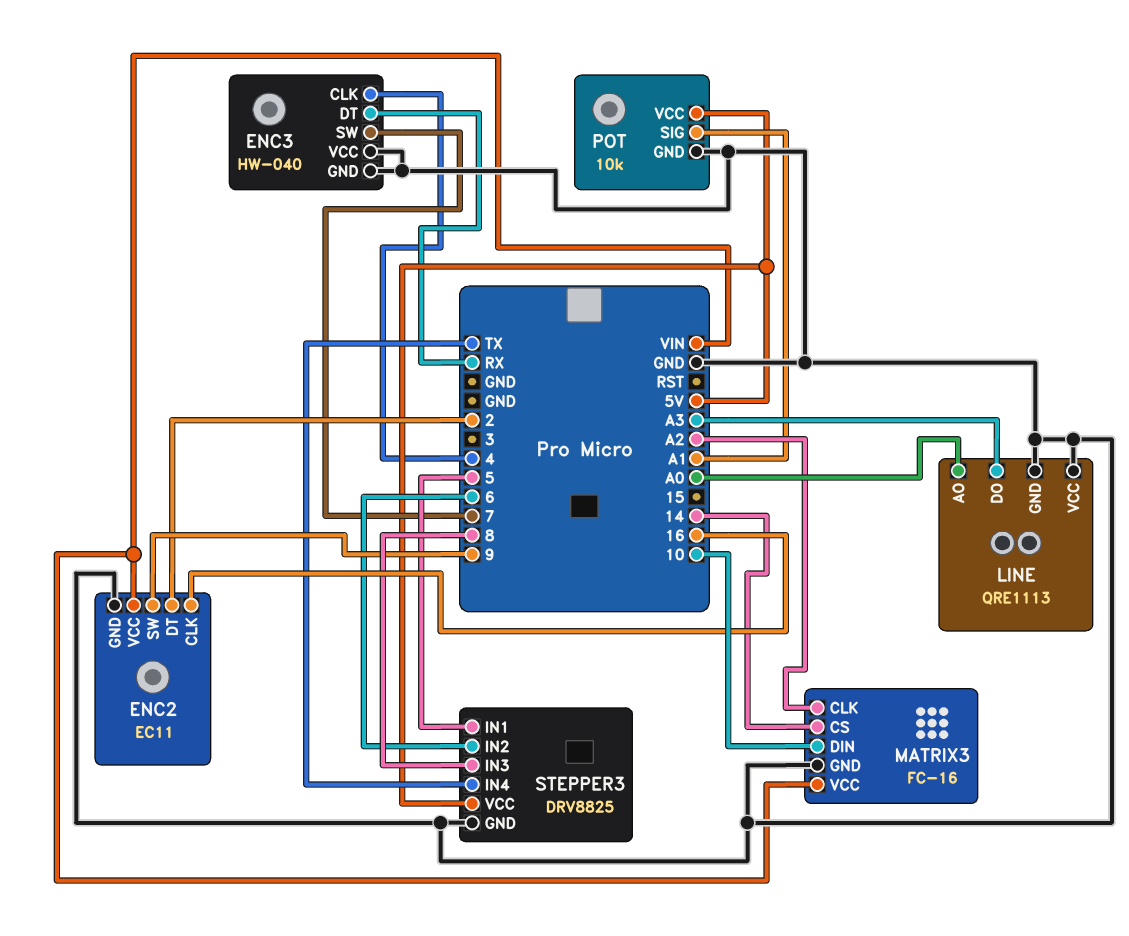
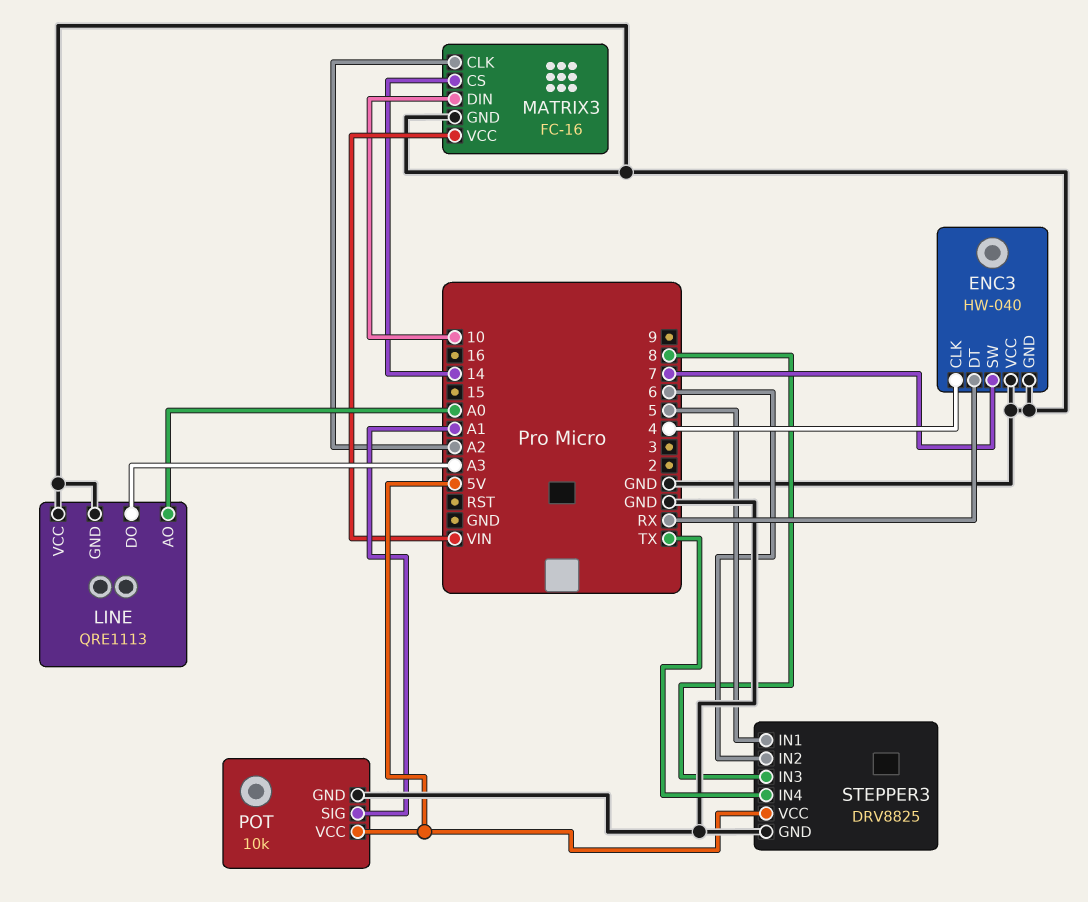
ENC2: EC11 -> none
ENC2 pin CLK: 16 -> none
ENC2 pin DT: 2 -> none
ENC2 pin GND: GND -> none
ENC2 pin SW: 9 -> none
ENC2 pin VCC: VIN -> none

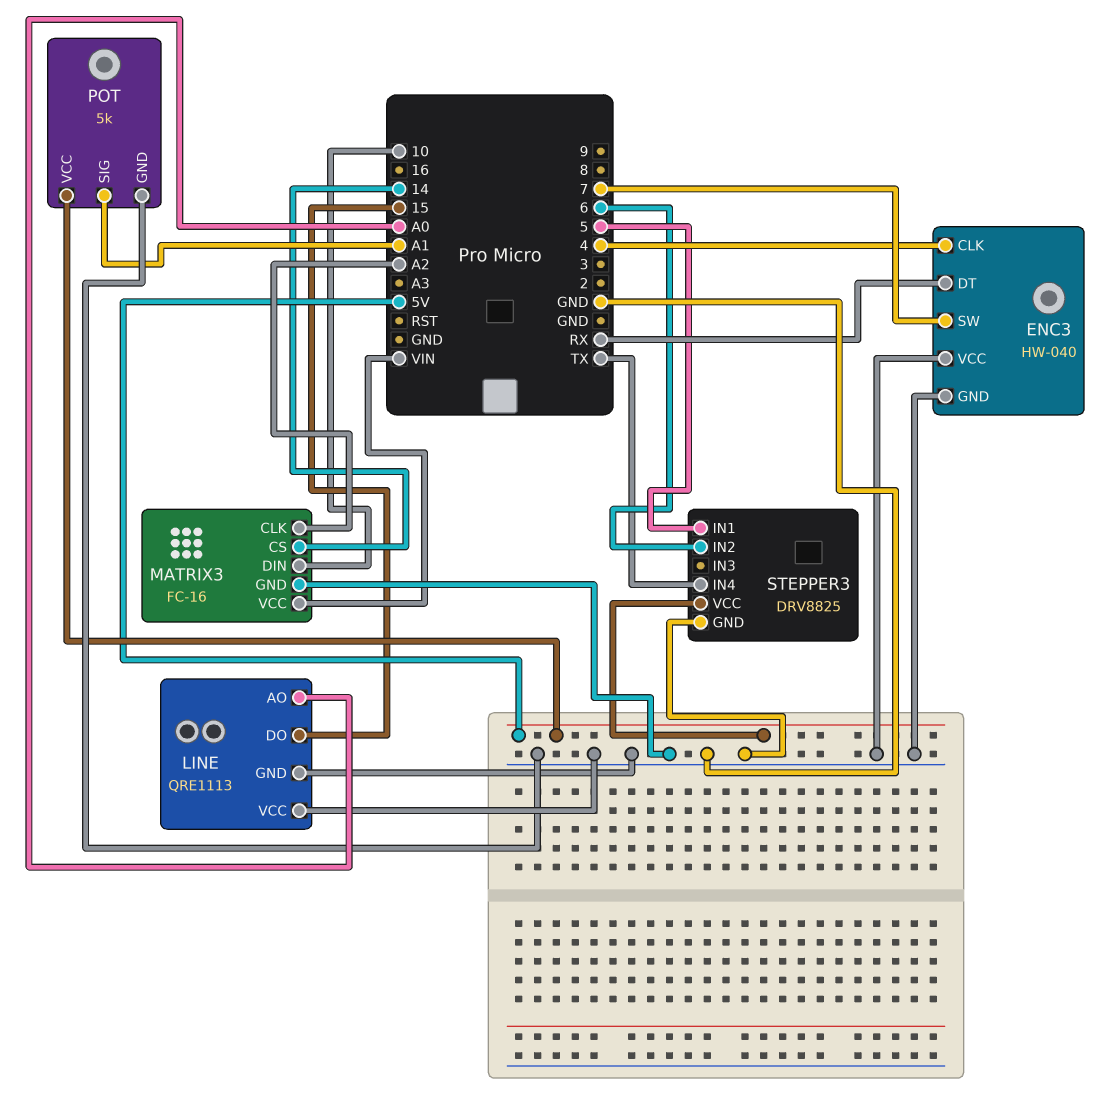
LINE pin DO: A3 -> 15
POT: 10k -> 5k
STEPPER3 pin IN3: 8 -> none

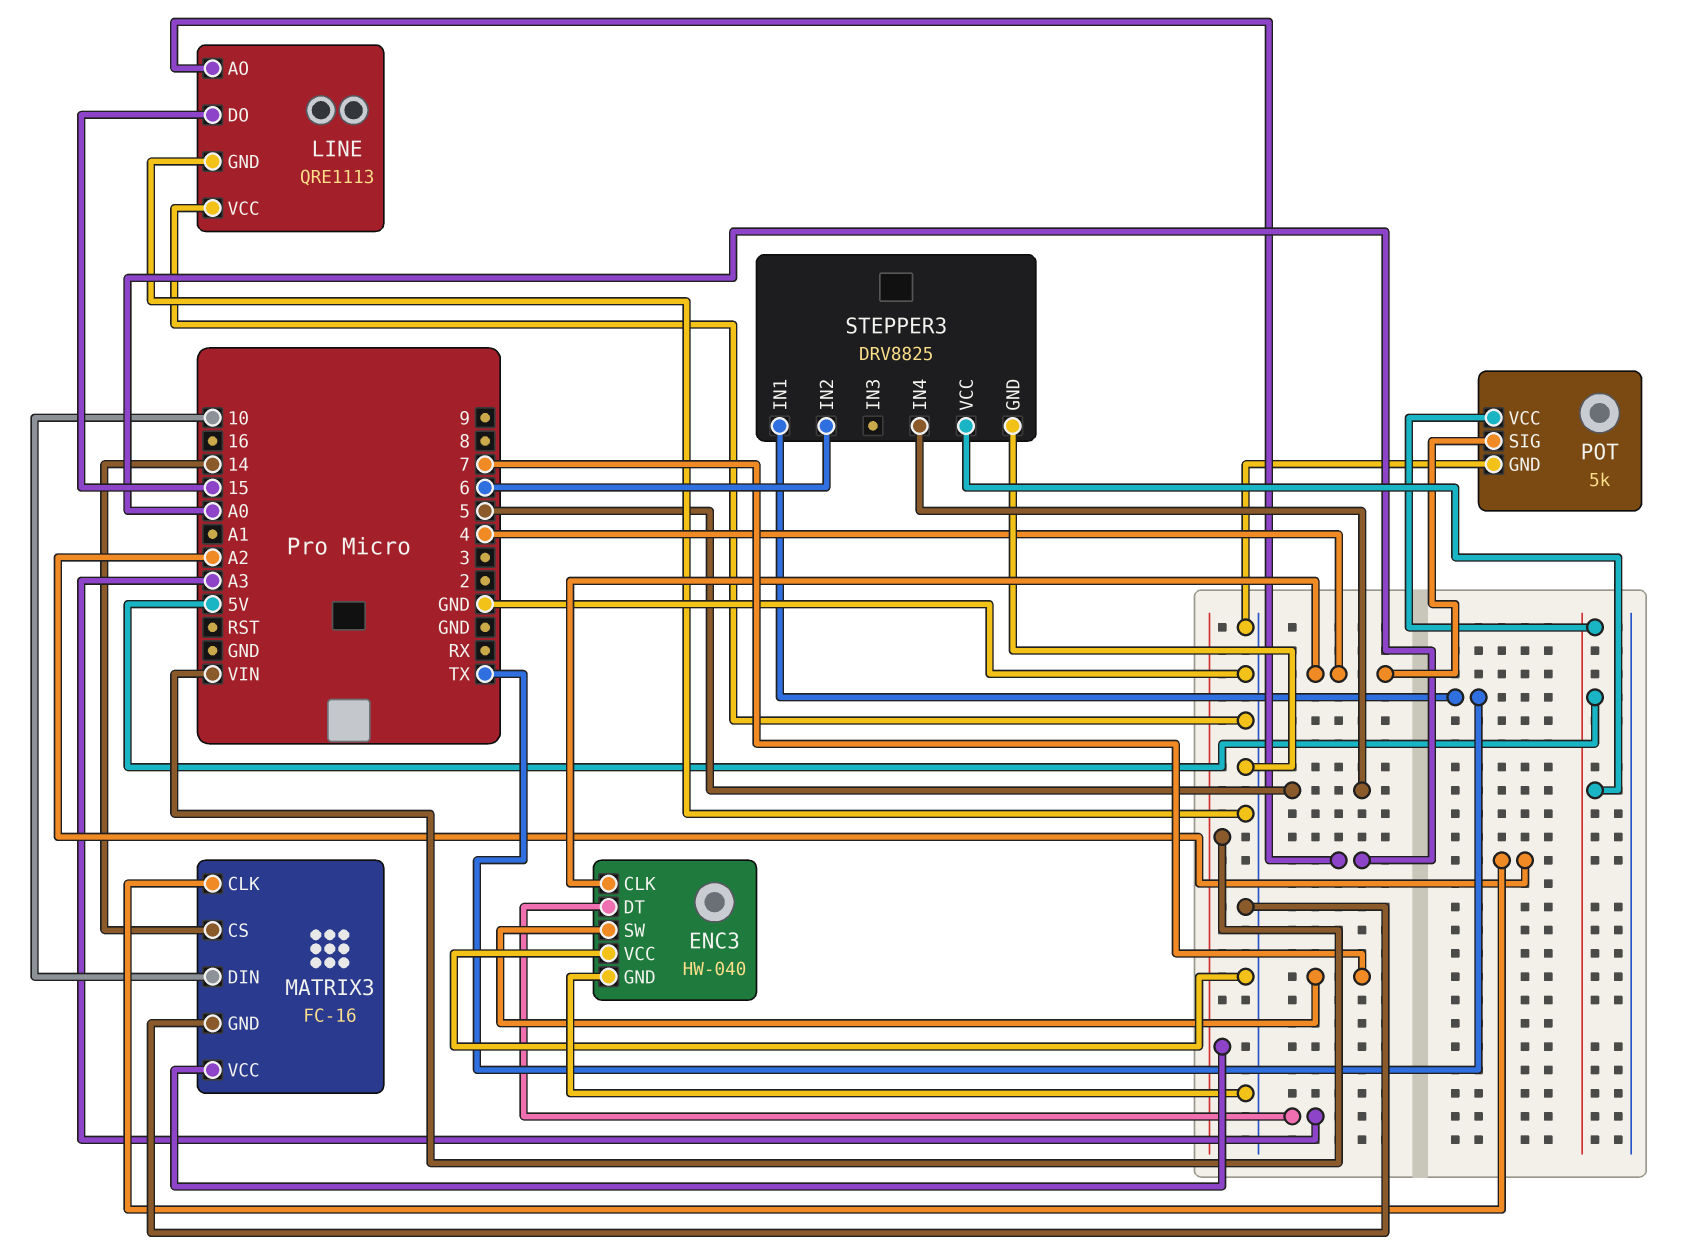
ENC3 pin DT: RX -> A3
POT pin SIG: A1 -> 4
STEPPER3 pin IN1: 5 -> TX
STEPPER3 pin IN4: TX -> 5

